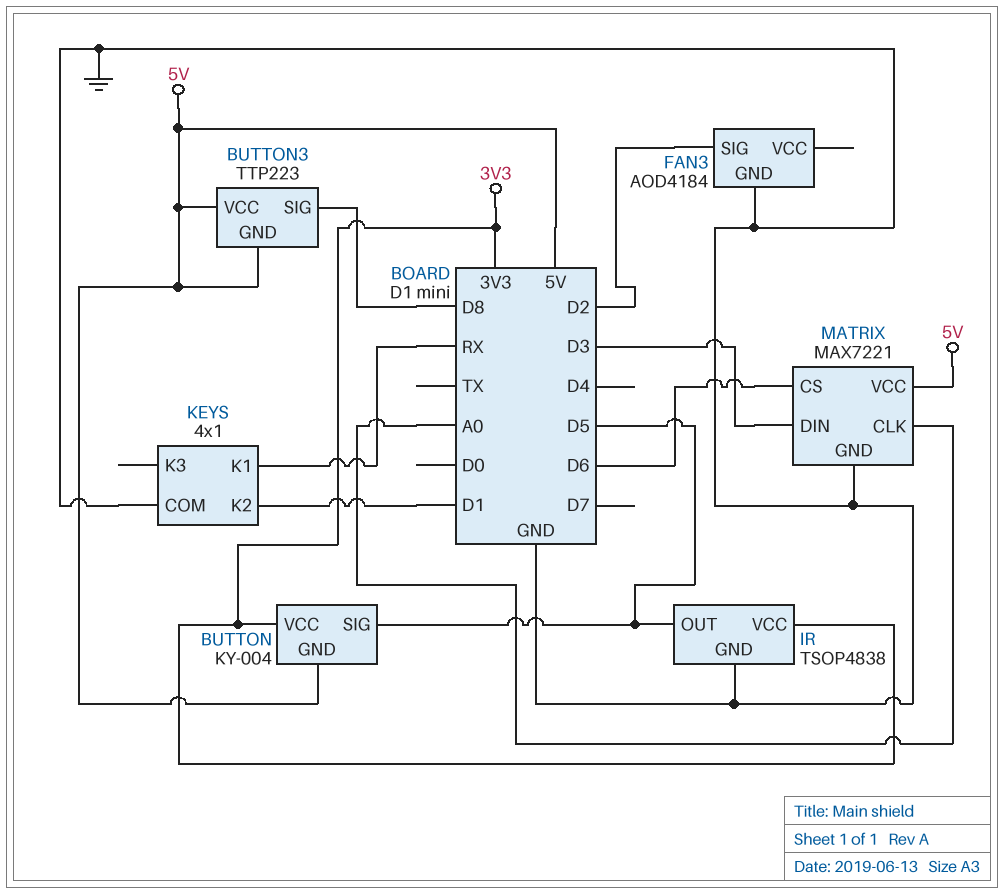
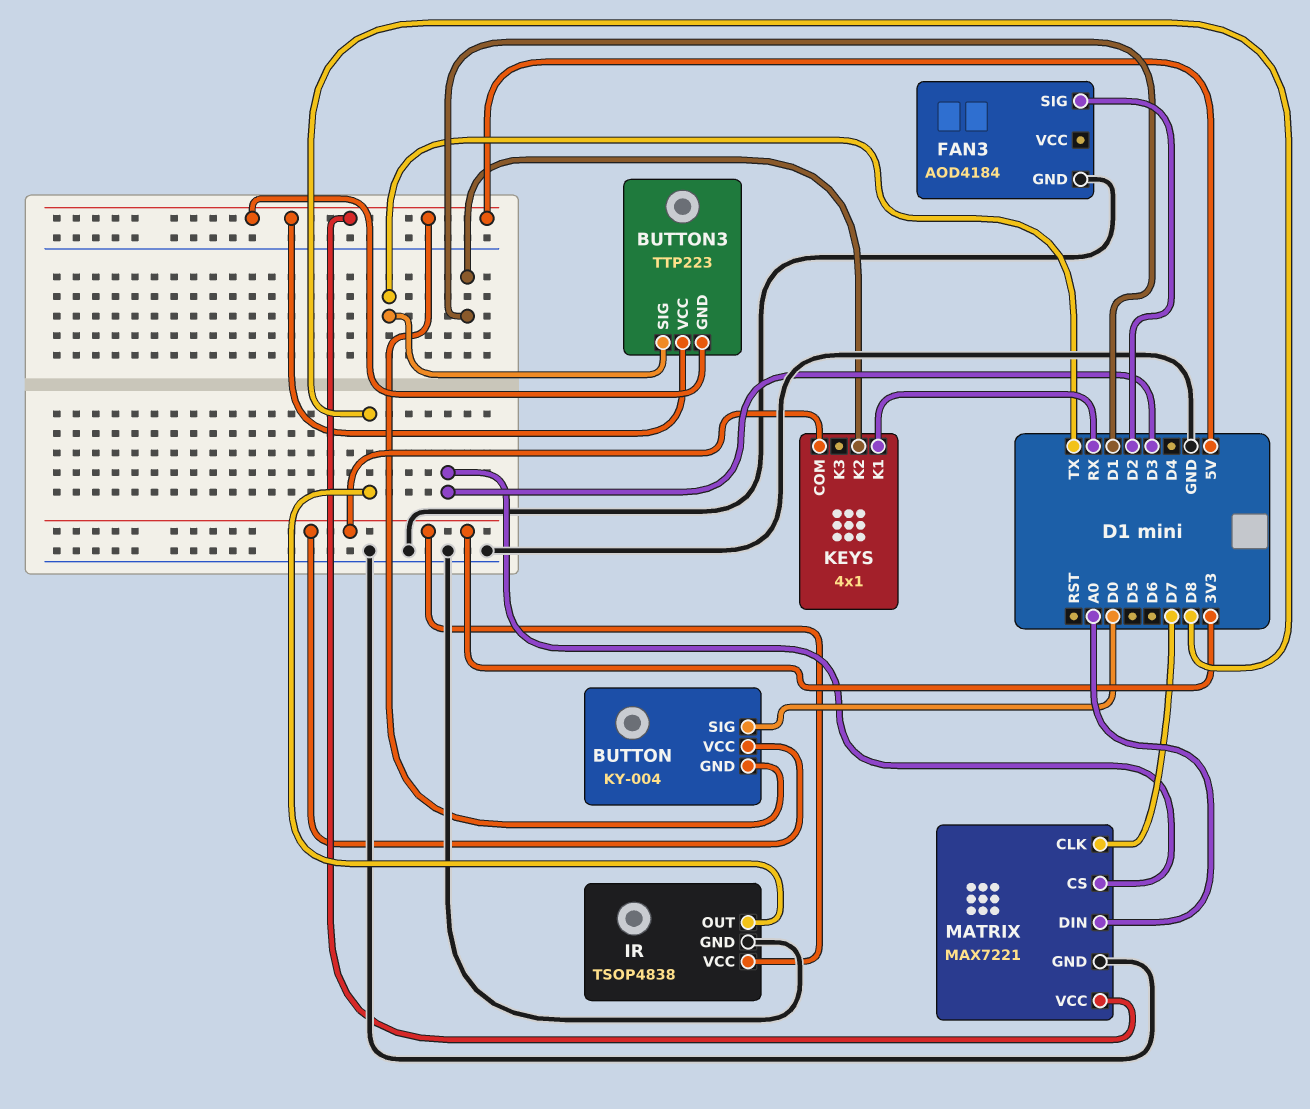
BUTTON pin SIG: D5 -> D0
BUTTON3 pin SIG: D8 -> TX
IR pin OUT: D5 -> D8
KEYS pin COM: GND -> 3V3
MATRIX pin CLK: A0 -> D7
MATRIX pin CS: D6 -> D3
MATRIX pin DIN: D3 -> A0

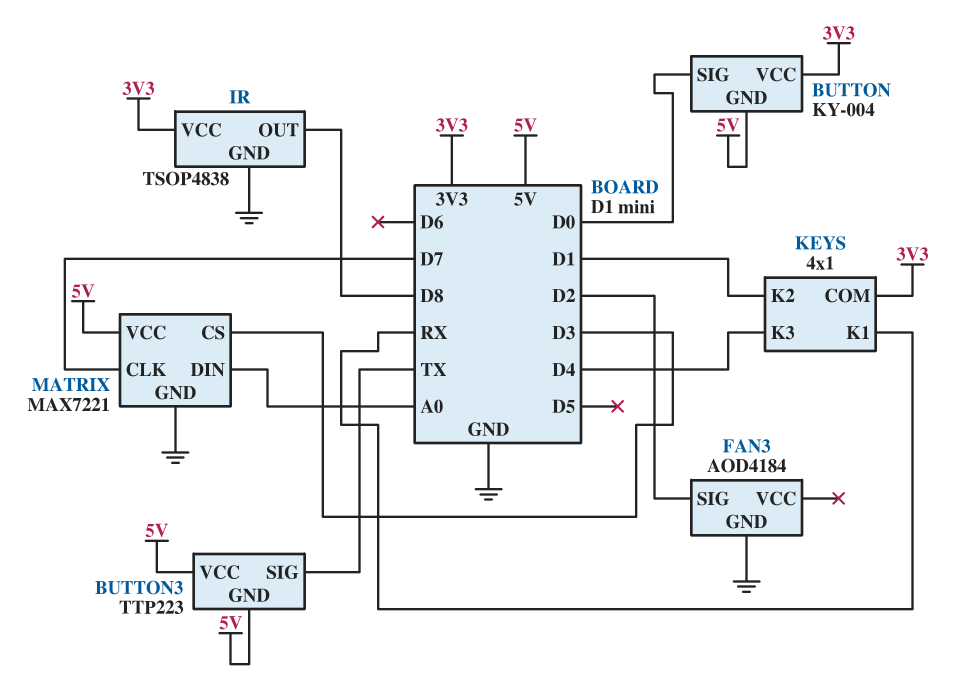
KEYS pin K3: none -> D4

